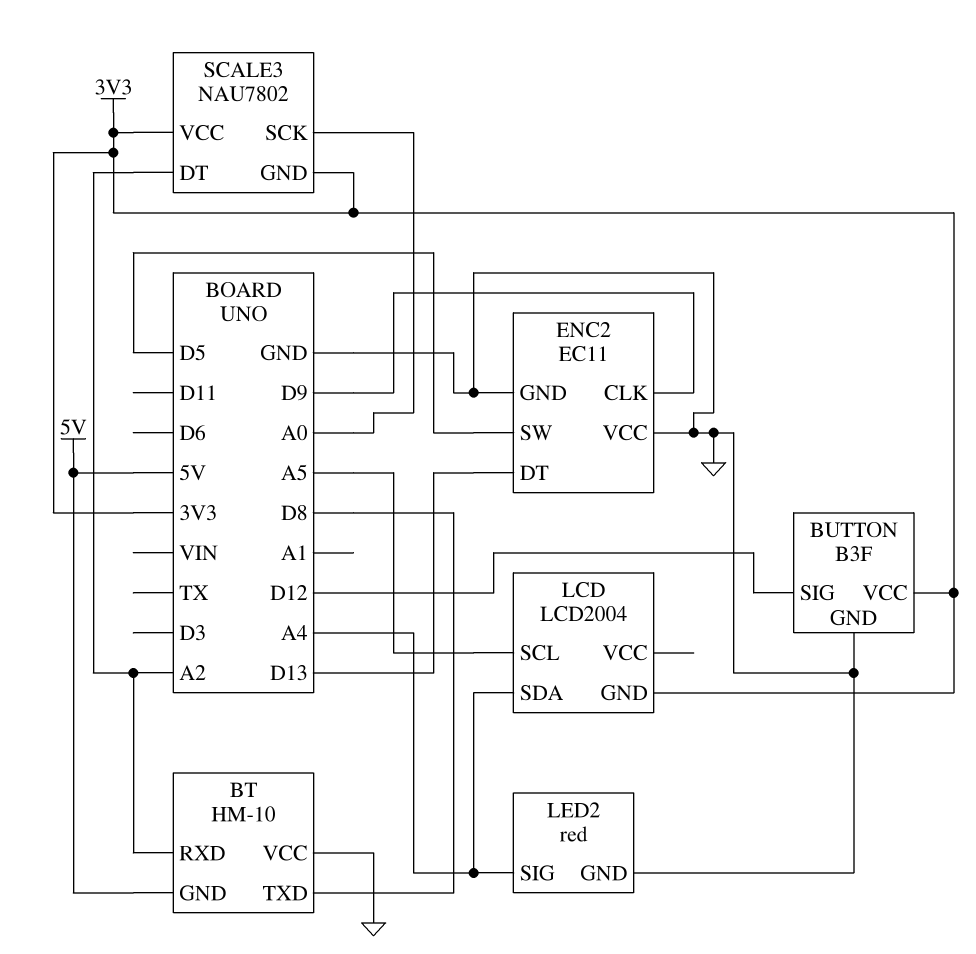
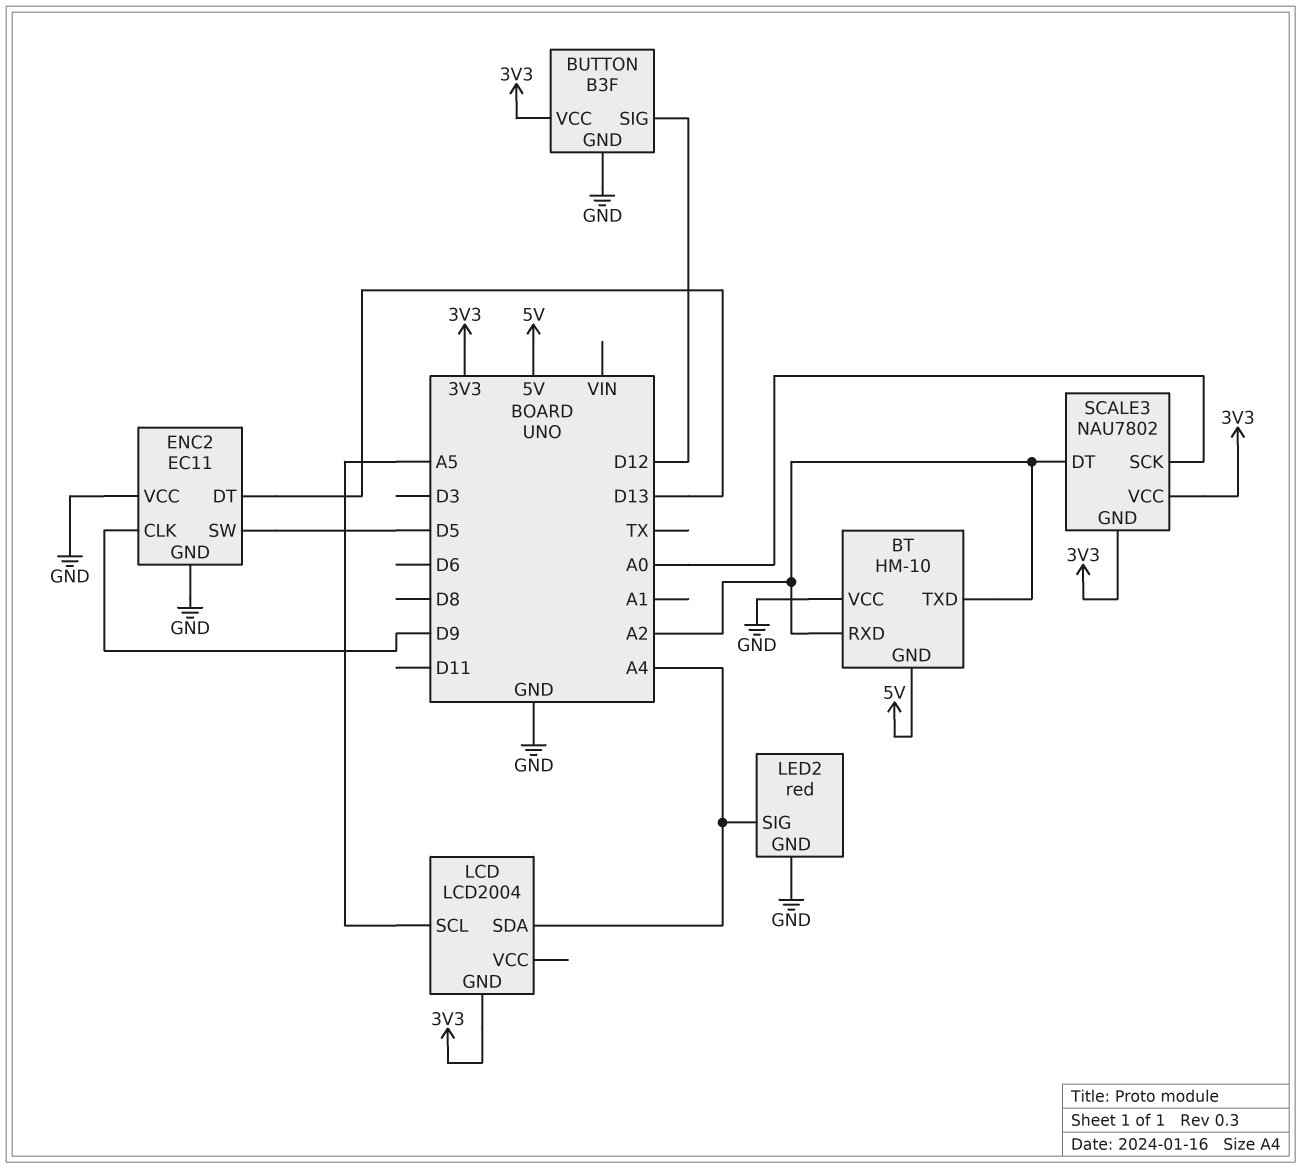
BT pin TXD: D8 -> A2

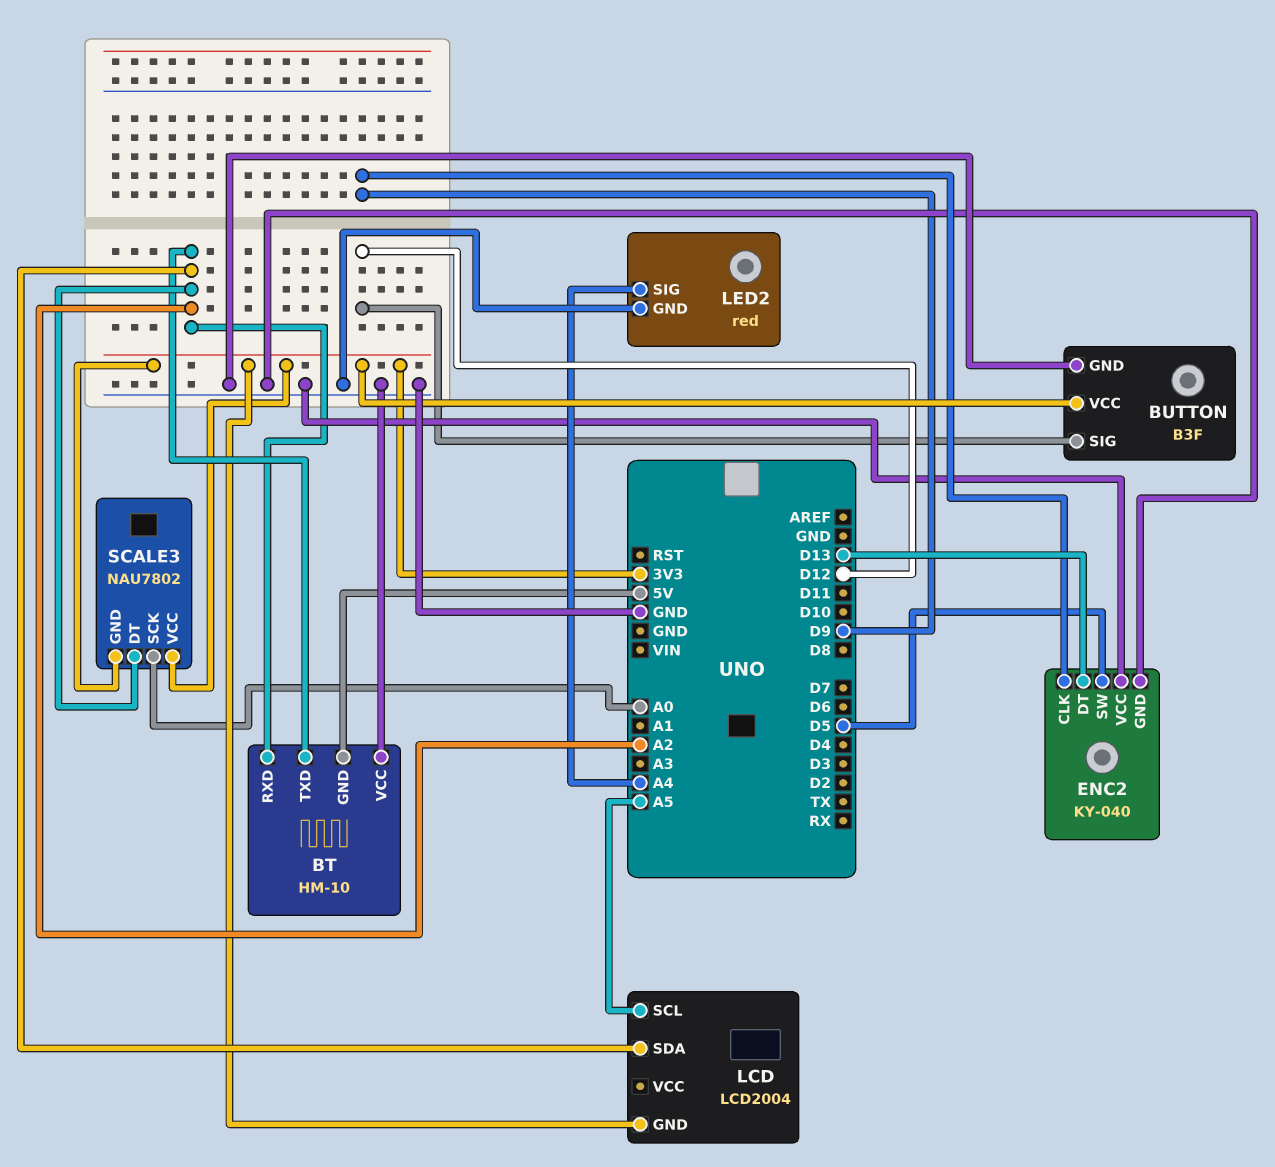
ENC2: EC11 -> KY-040
LCD pin SDA: A4 -> A2

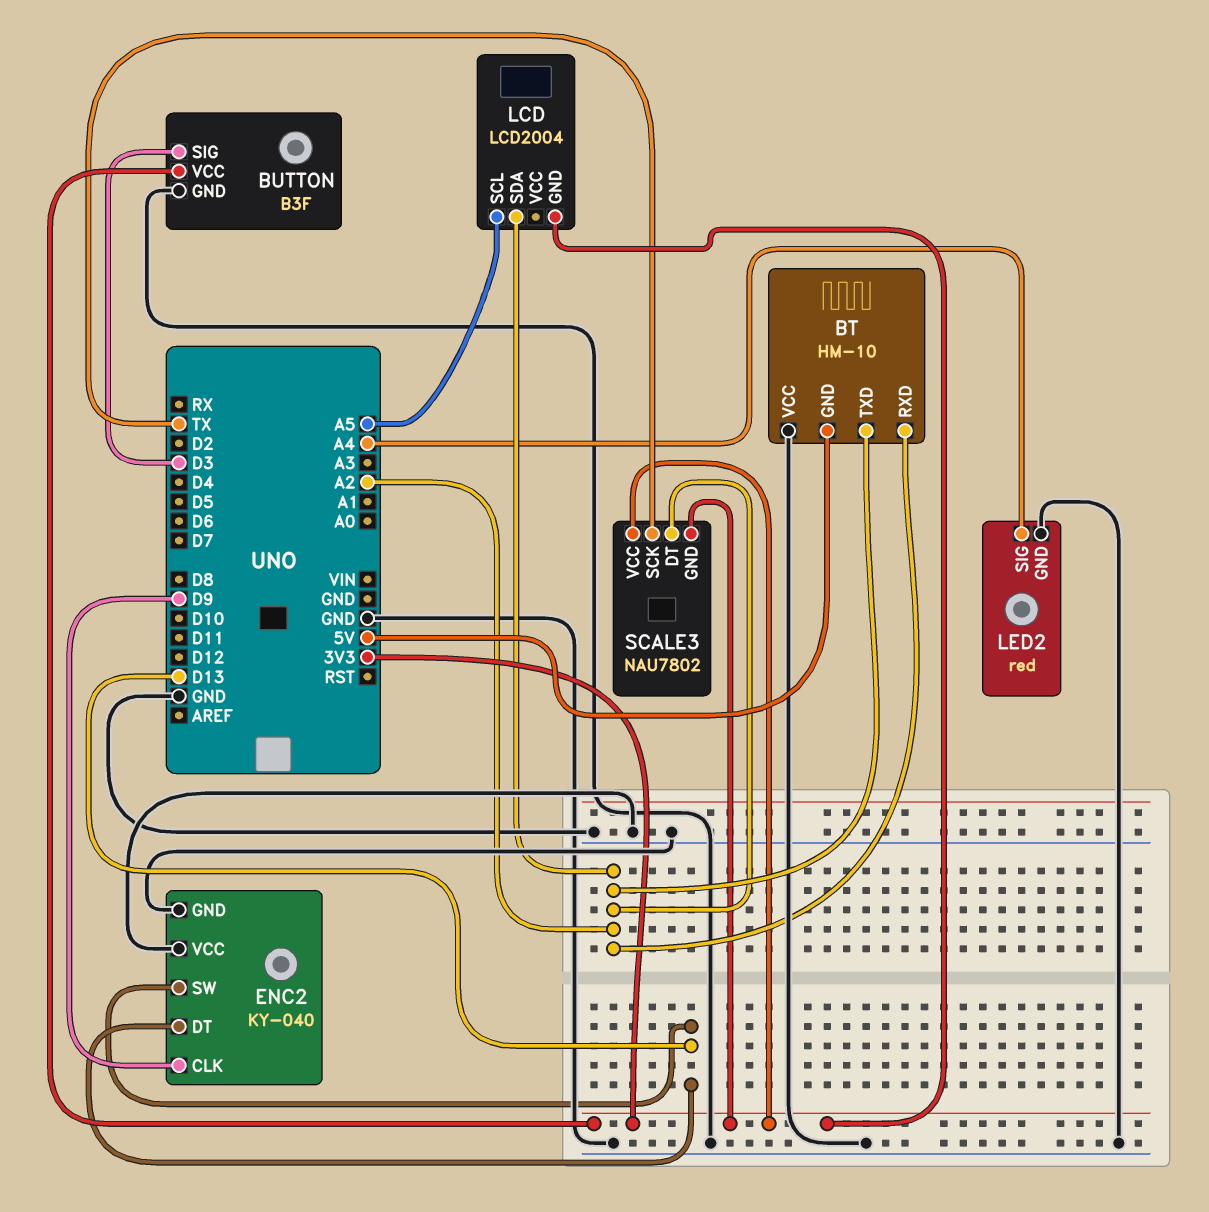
BUTTON pin SIG: D12 -> D3
ENC2 pin SW: D5 -> D13
SCALE3 pin SCK: A0 -> TX

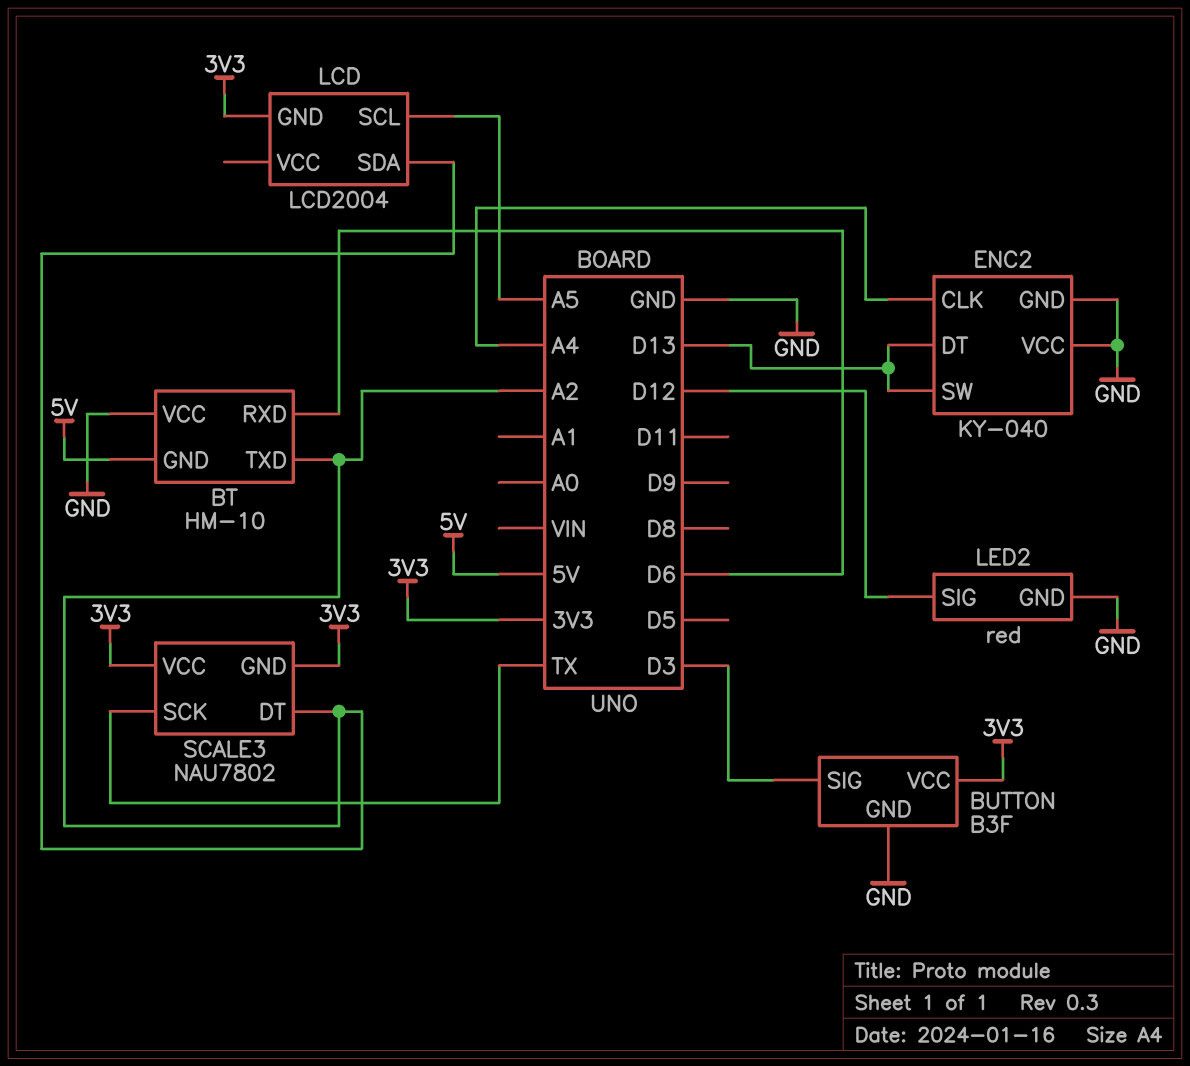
BT pin RXD: A2 -> D6
ENC2 pin CLK: D9 -> A4
LED2 pin SIG: A4 -> D12

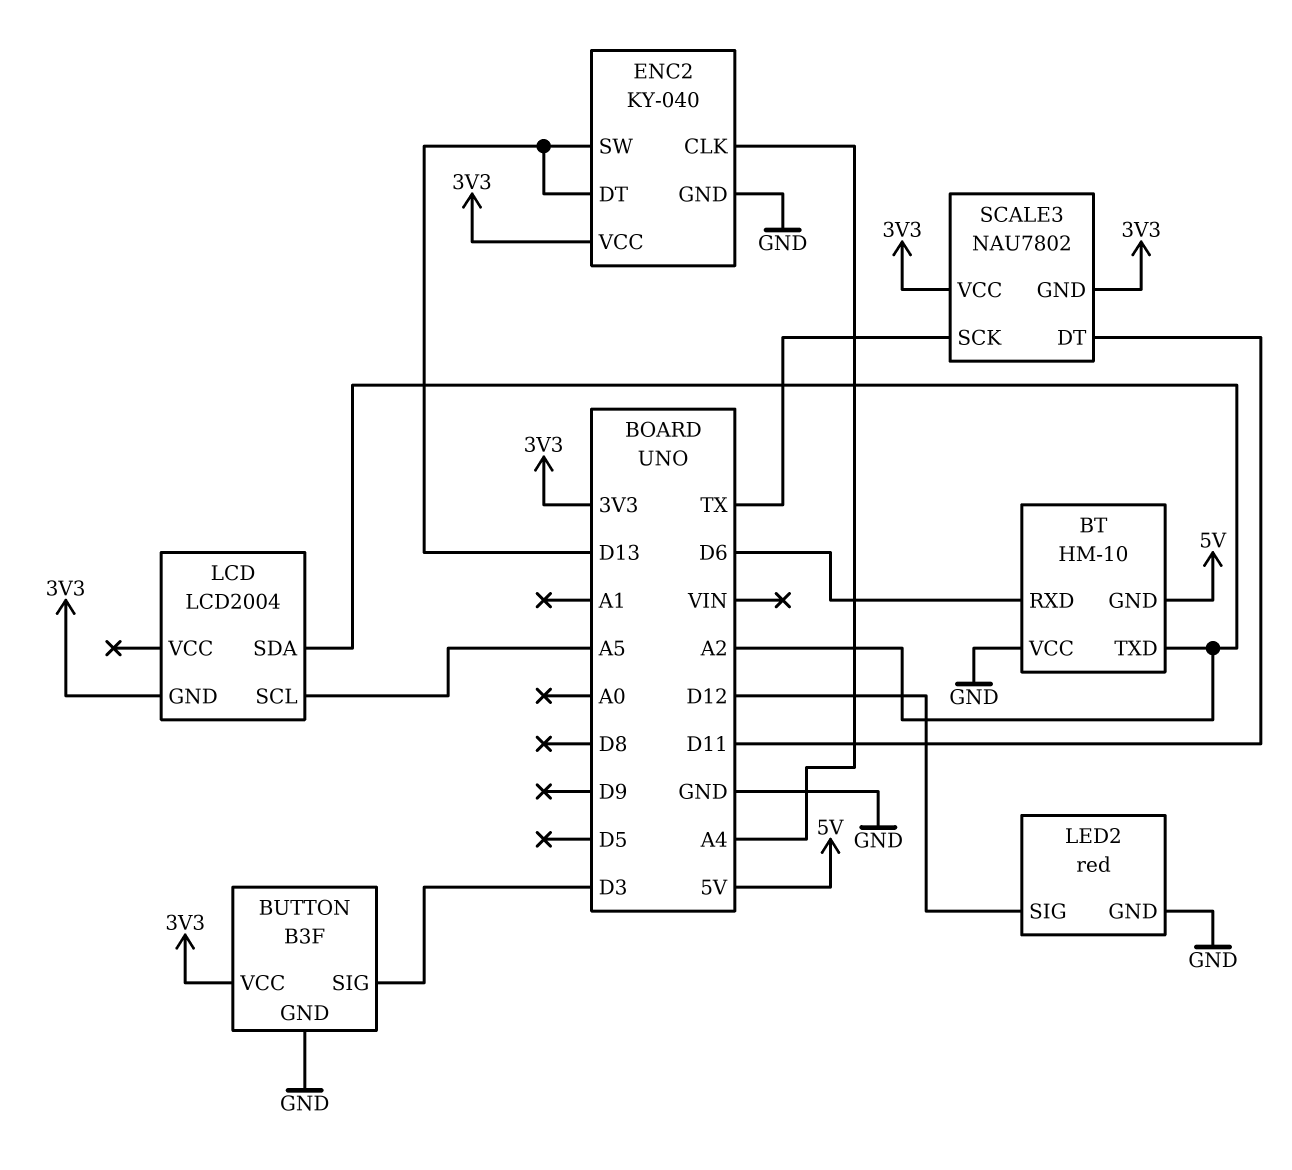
ENC2 pin VCC: GND -> 3V3
SCALE3 pin DT: A2 -> D11

